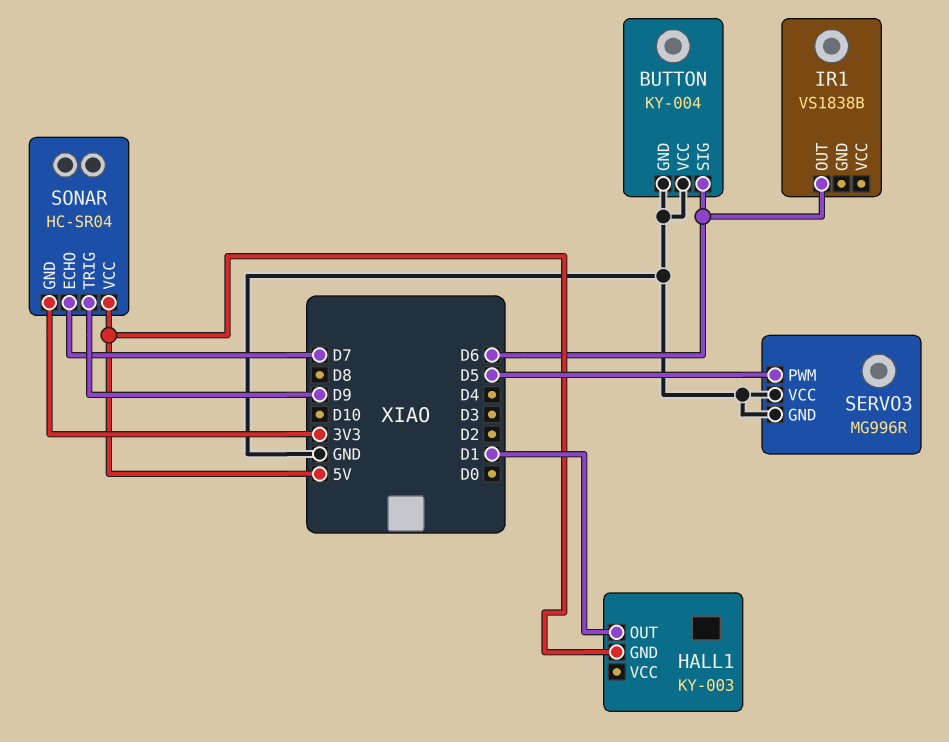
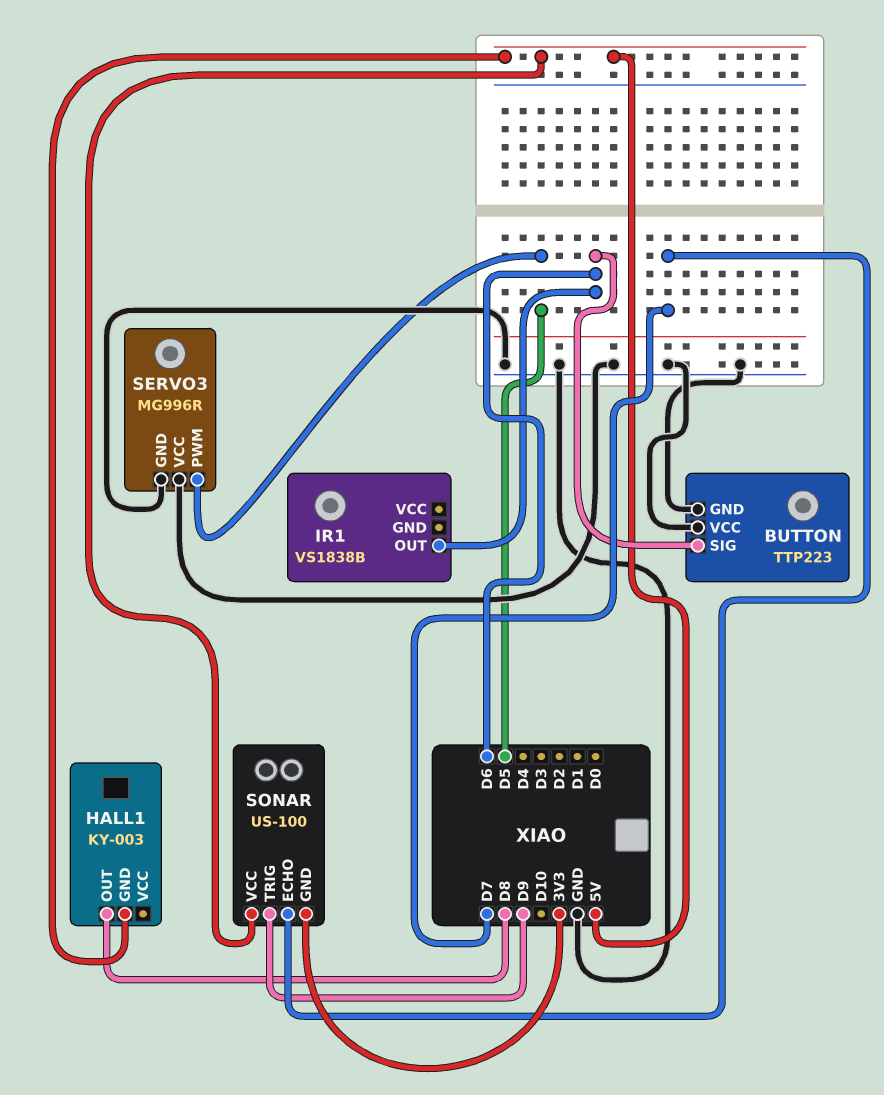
BUTTON: KY-004 -> TTP223
HALL1 pin OUT: D1 -> D8
SONAR: HC-SR04 -> US-100

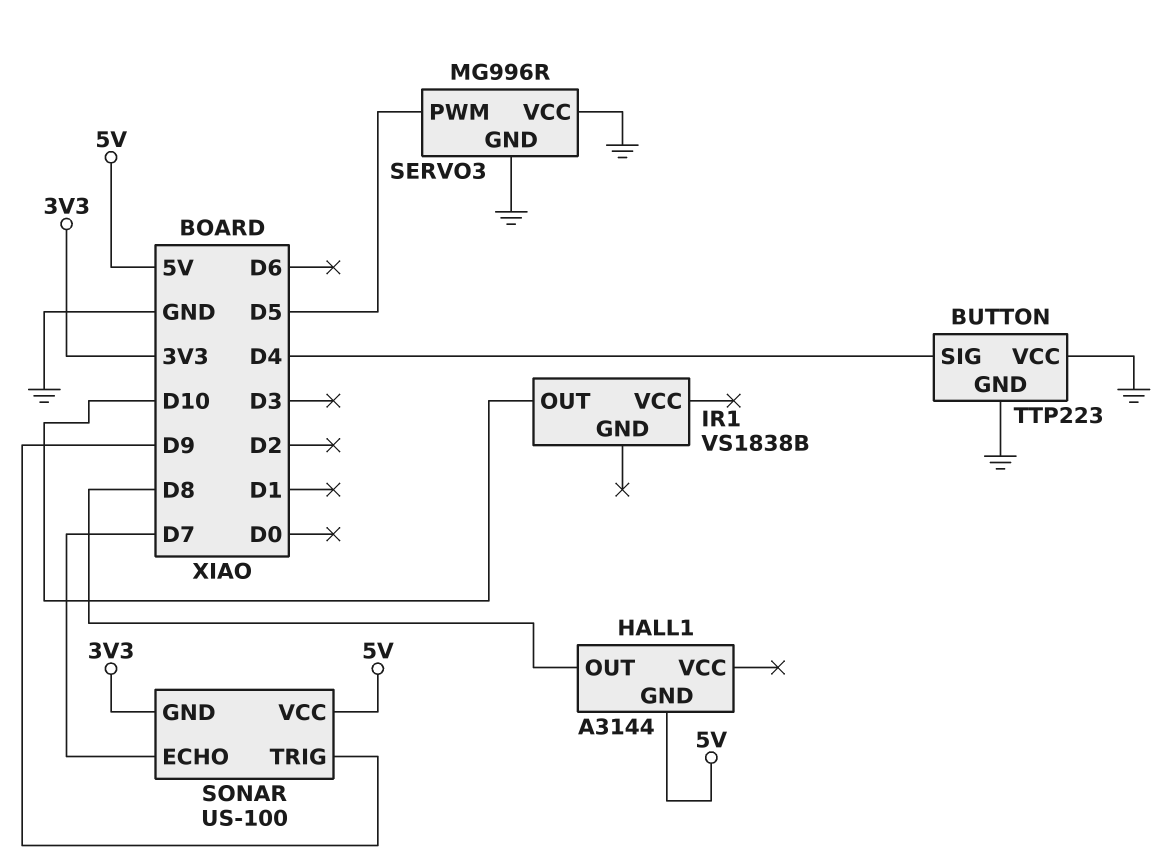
BUTTON pin SIG: D6 -> D4
HALL1: KY-003 -> A3144
IR1 pin OUT: D6 -> D10

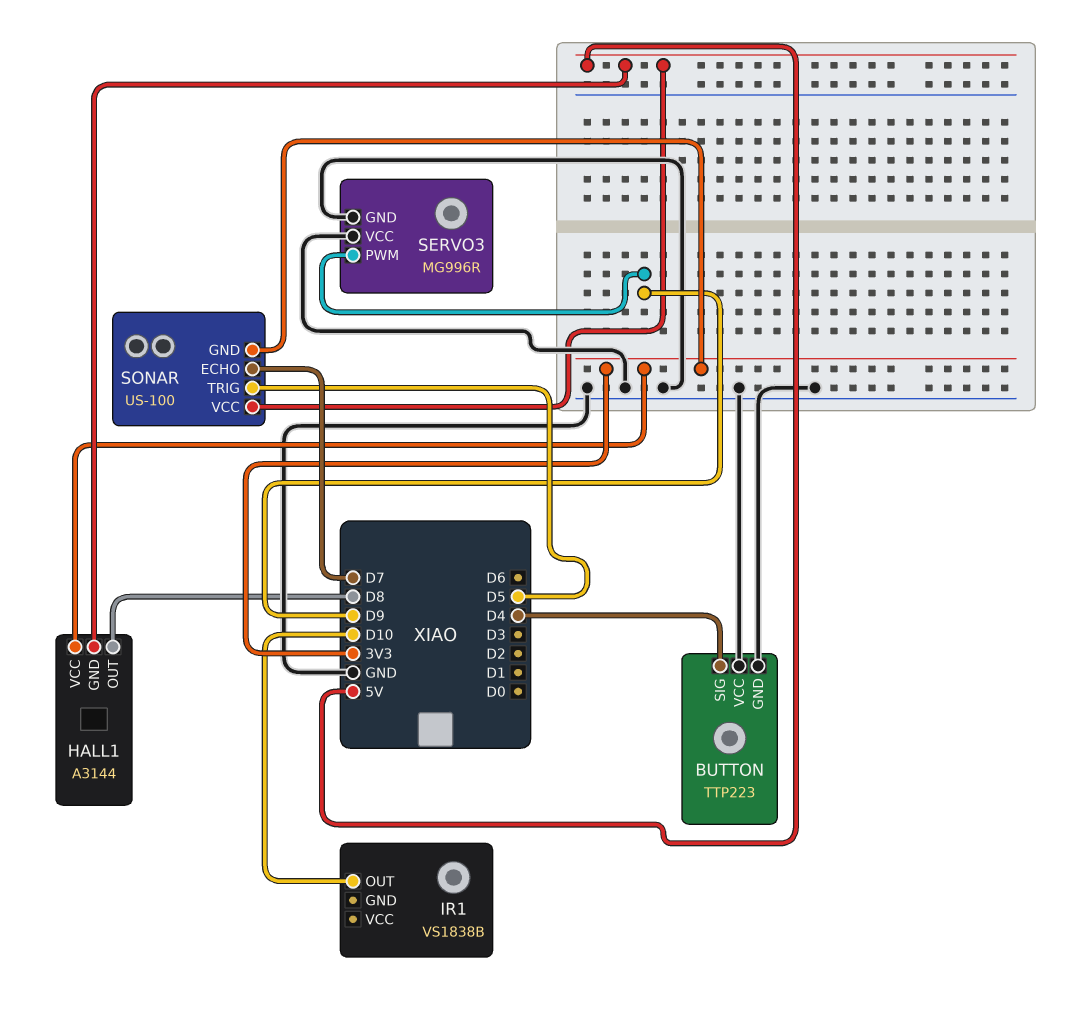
HALL1 pin VCC: none -> 3V3
SERVO3 pin PWM: D5 -> D9
SONAR pin TRIG: D9 -> D5

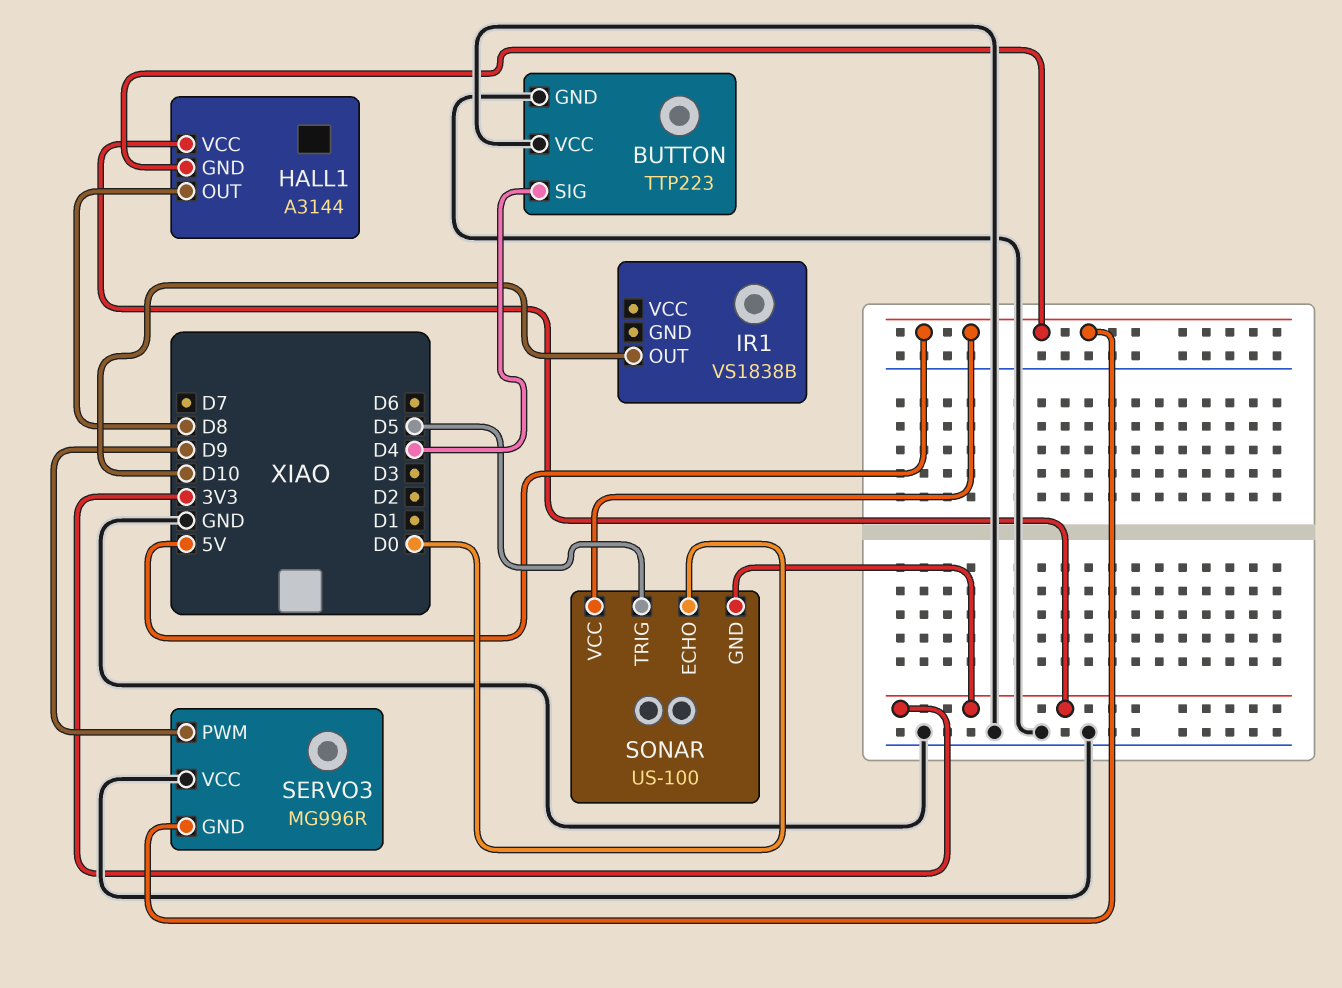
SERVO3 pin GND: GND -> 5V
SONAR pin ECHO: D7 -> D0

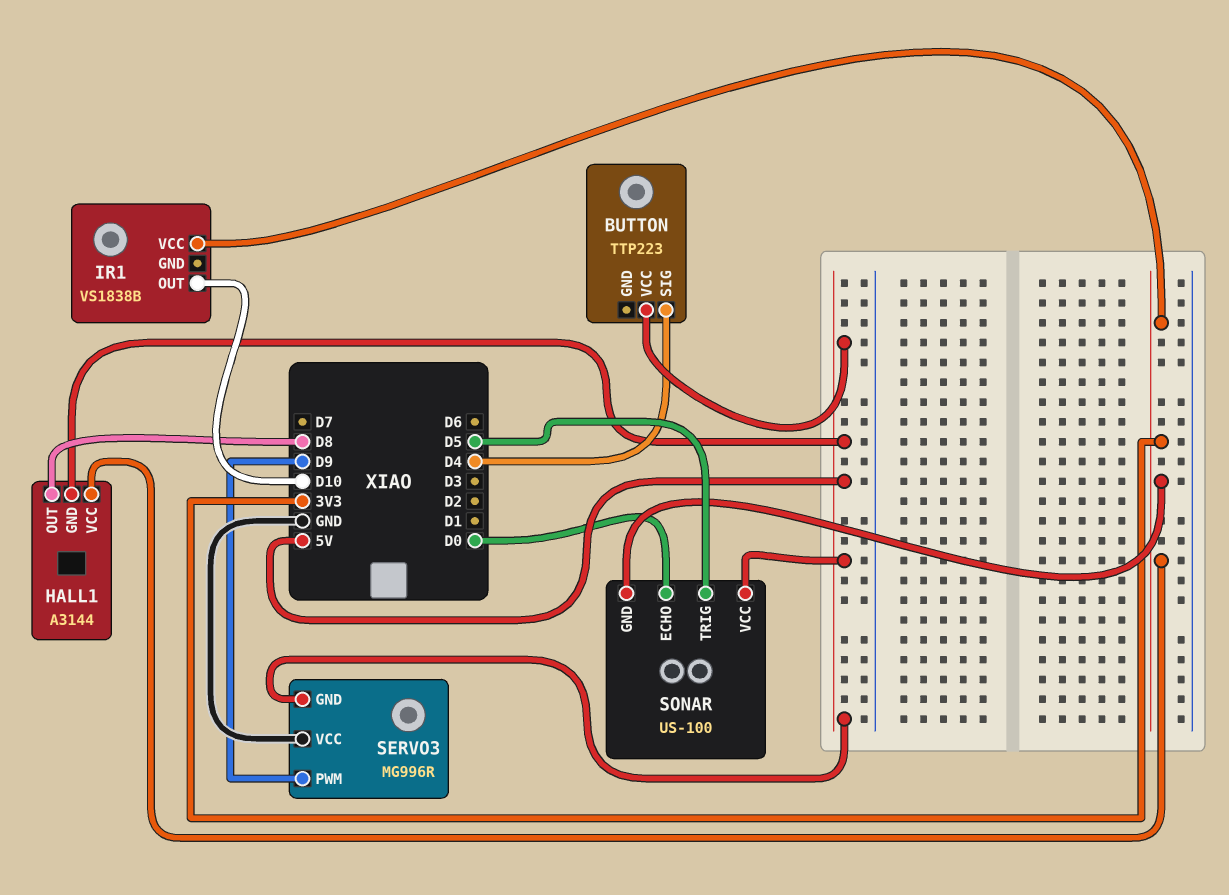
BUTTON pin GND: GND -> none
BUTTON pin VCC: GND -> 5V
IR1 pin VCC: none -> 3V3

